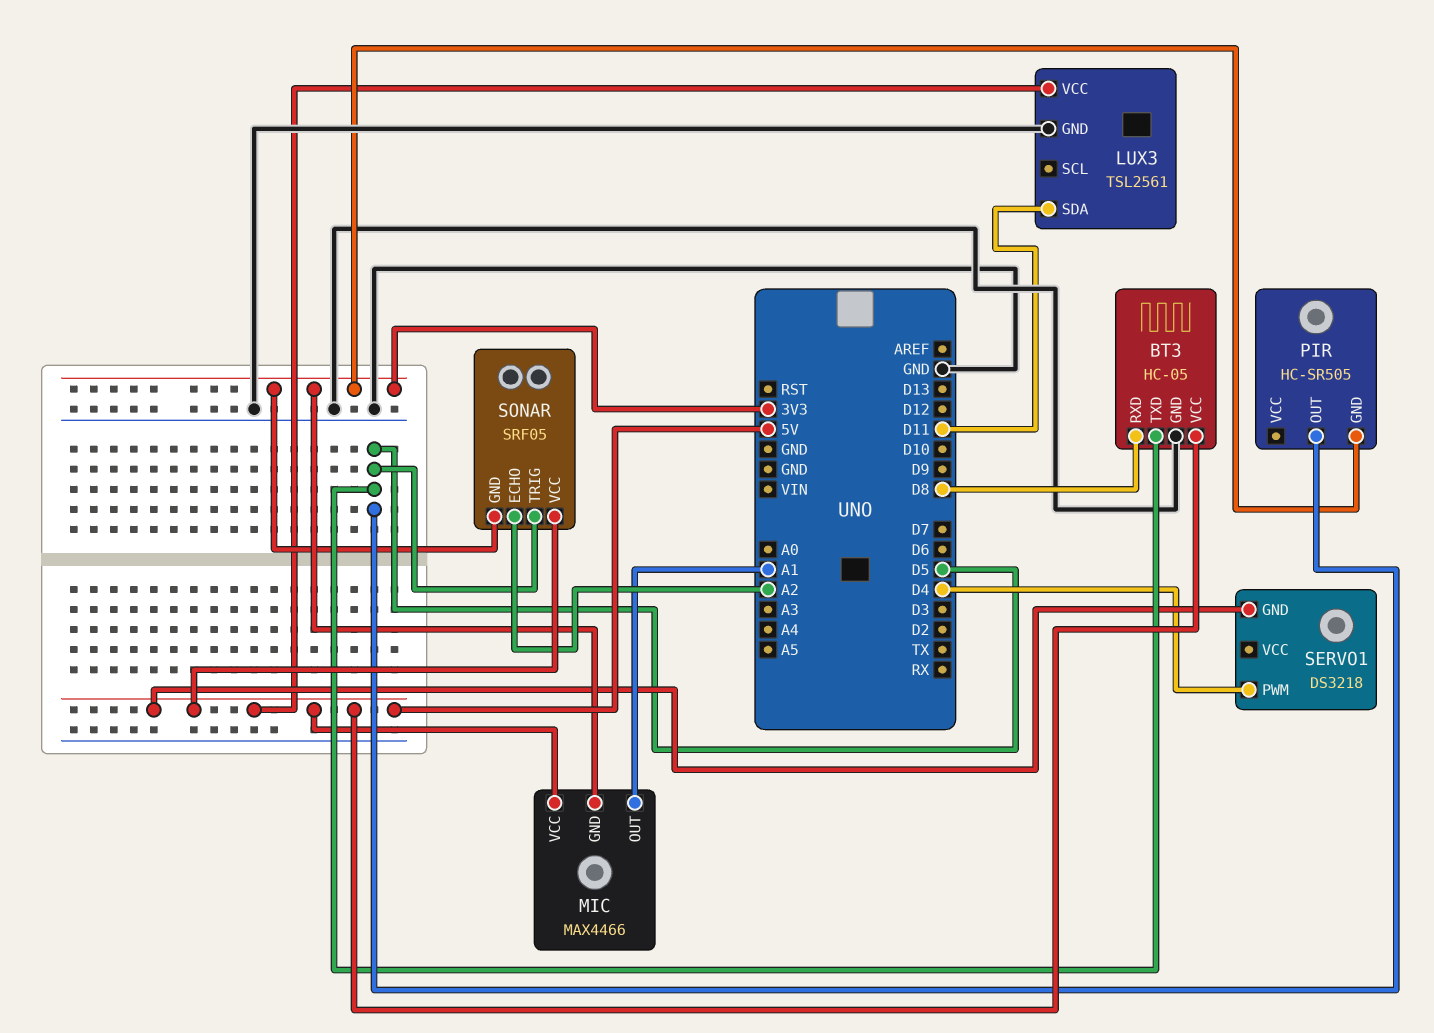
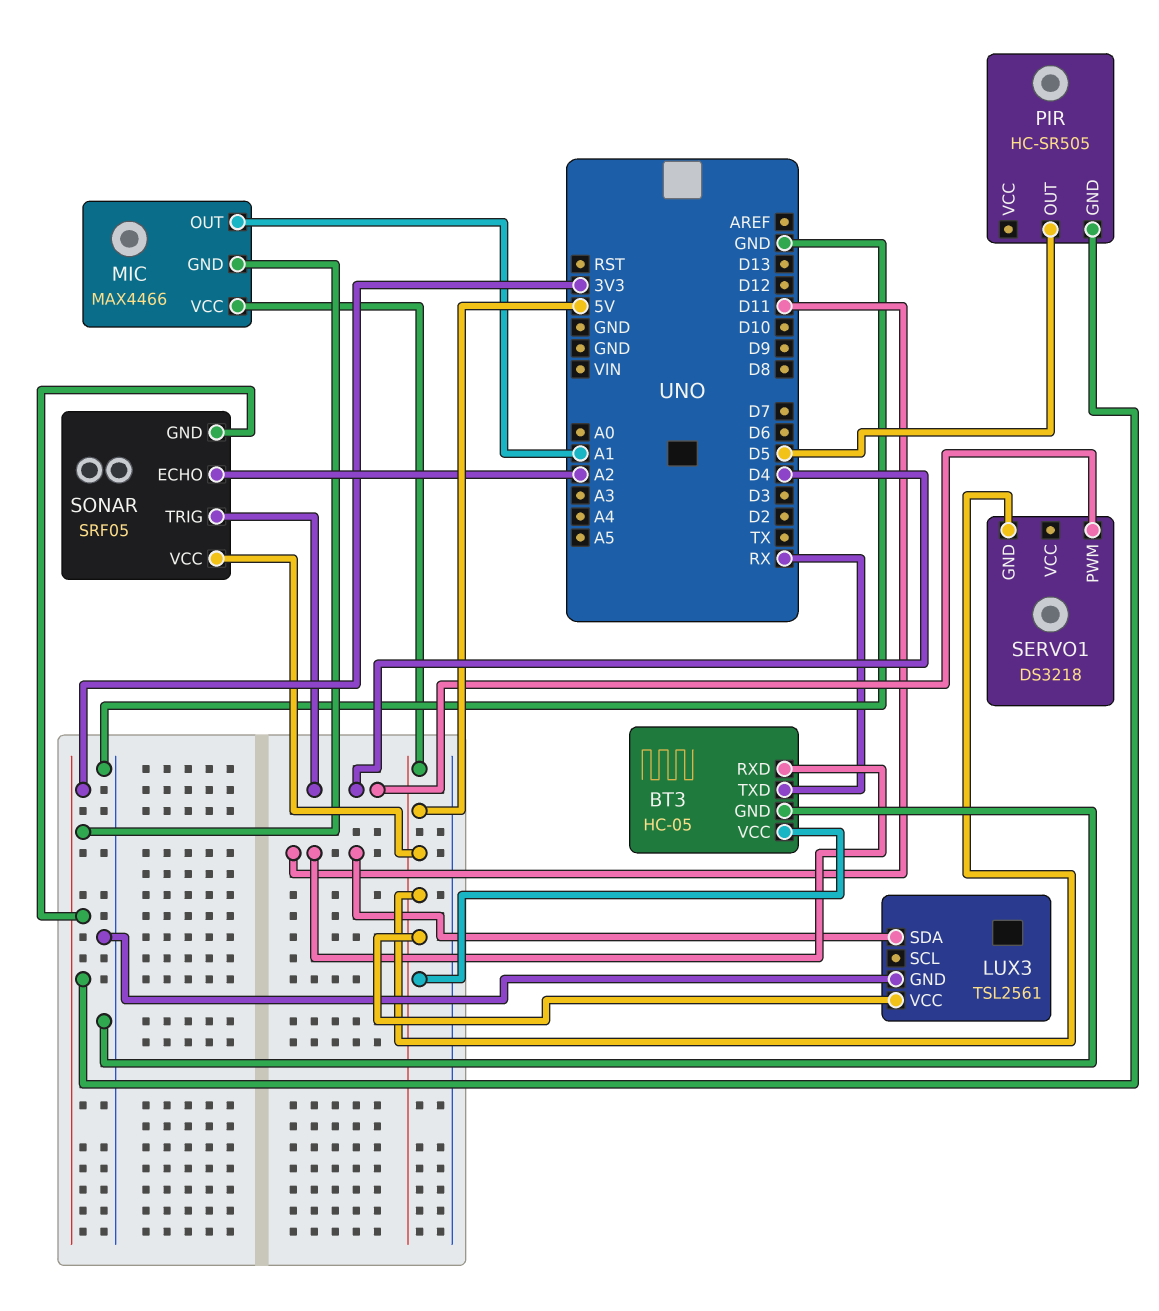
BT3 pin RXD: D8 -> D11
BT3 pin TXD: D5 -> RX
SONAR pin TRIG: D5 -> D4

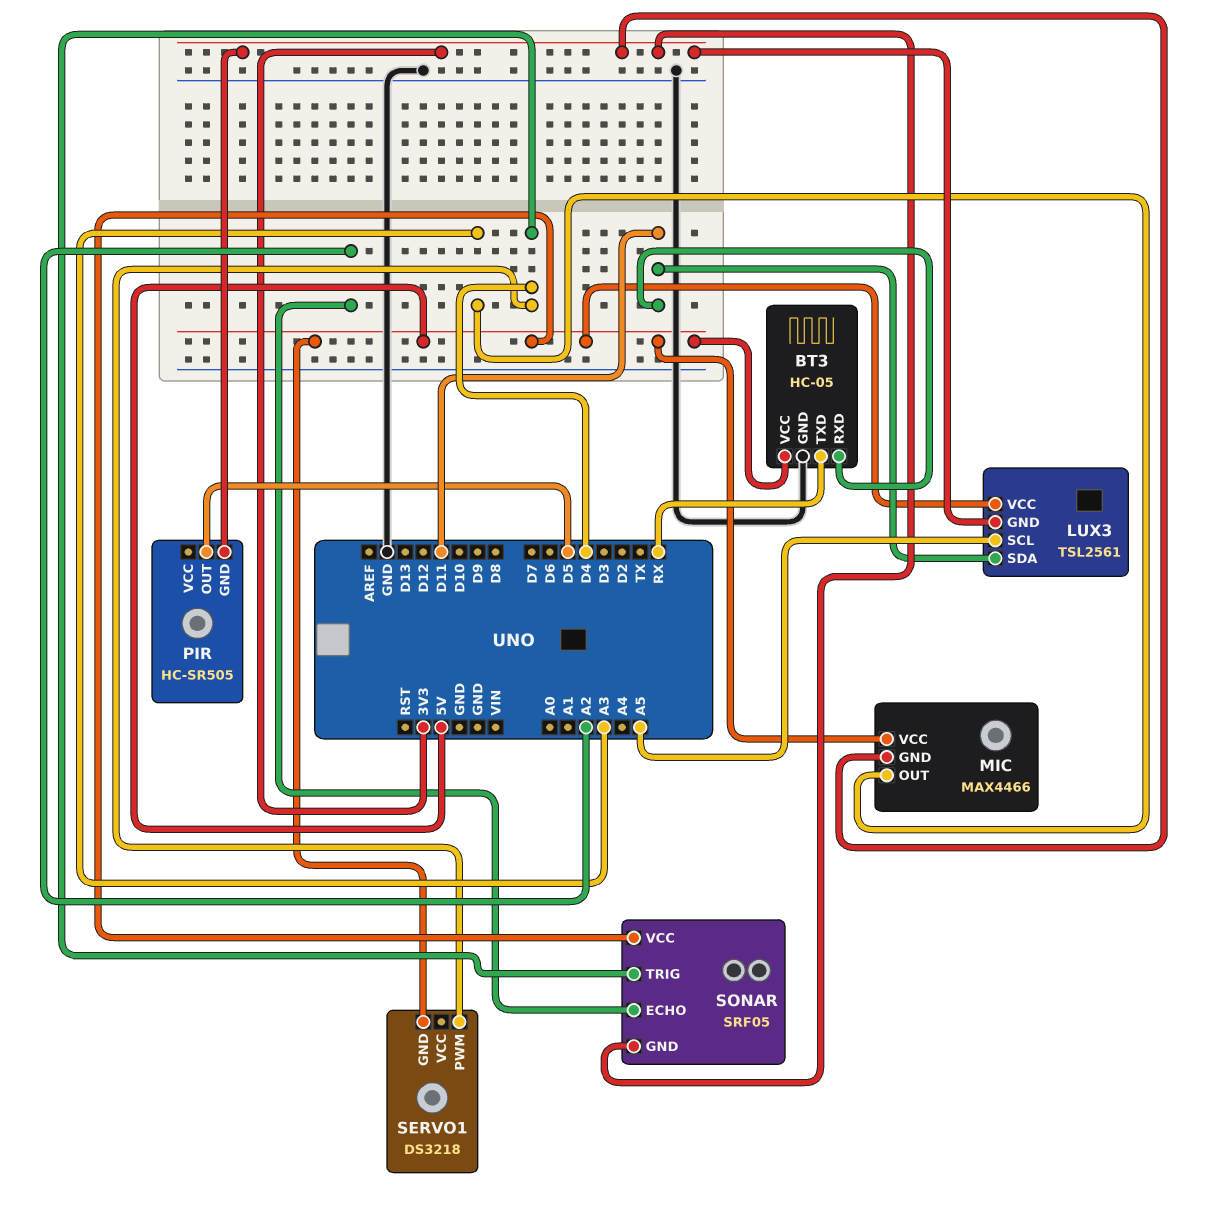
LUX3 pin GND: GND -> 3V3
LUX3 pin SCL: none -> A5
MIC pin OUT: A1 -> A3

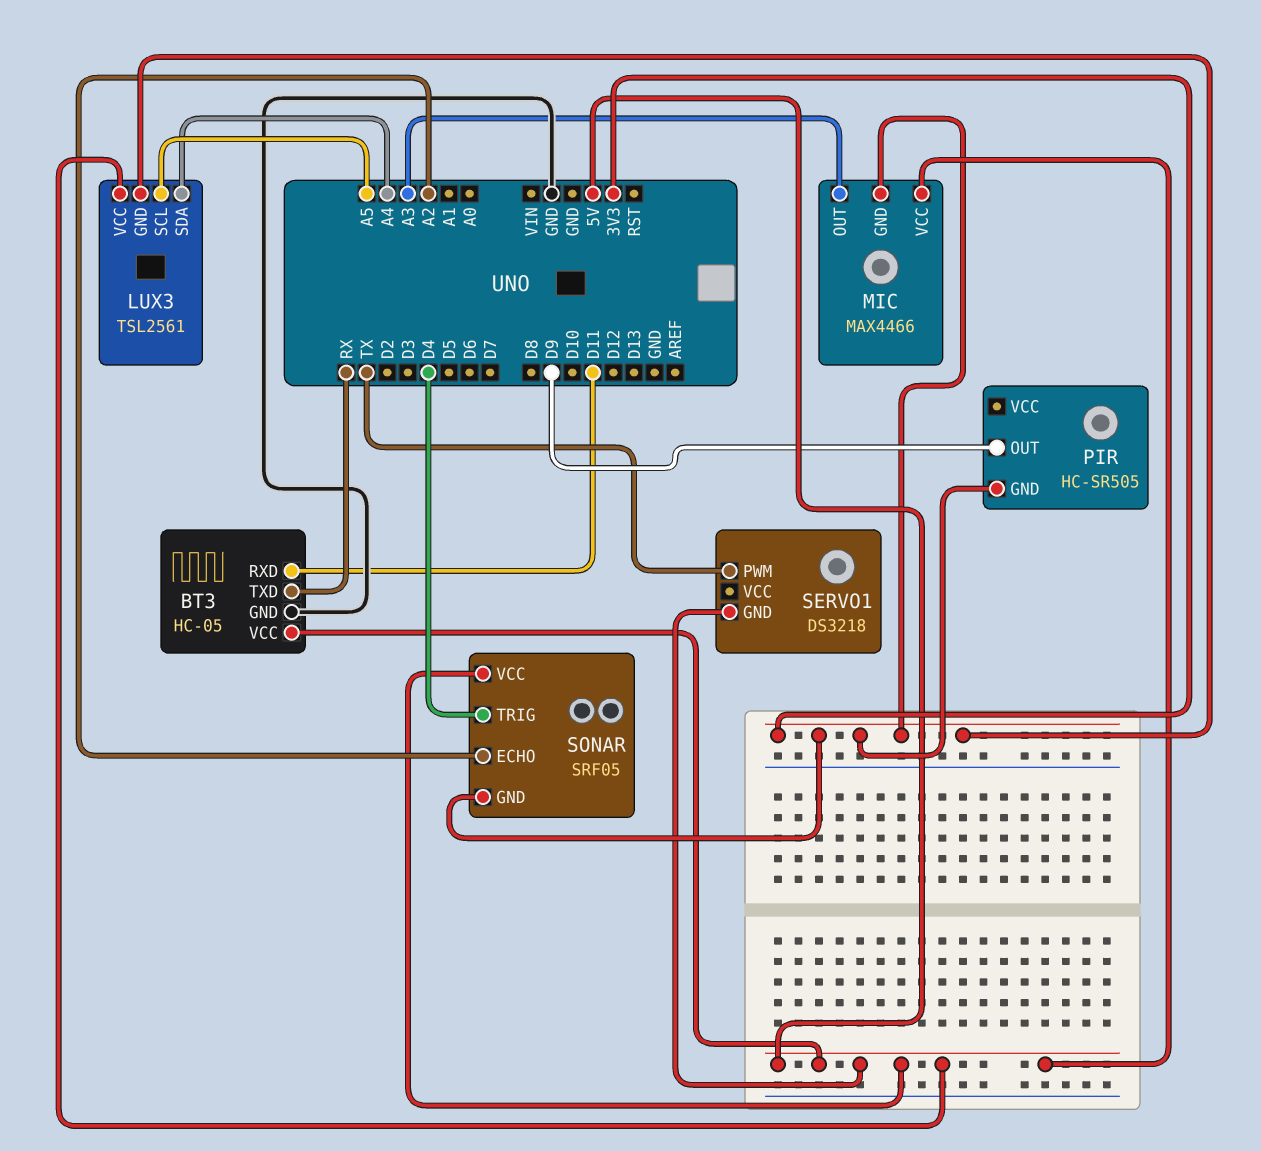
LUX3 pin SDA: D11 -> A4
PIR pin OUT: D5 -> D9
SERVO1 pin PWM: D4 -> TX

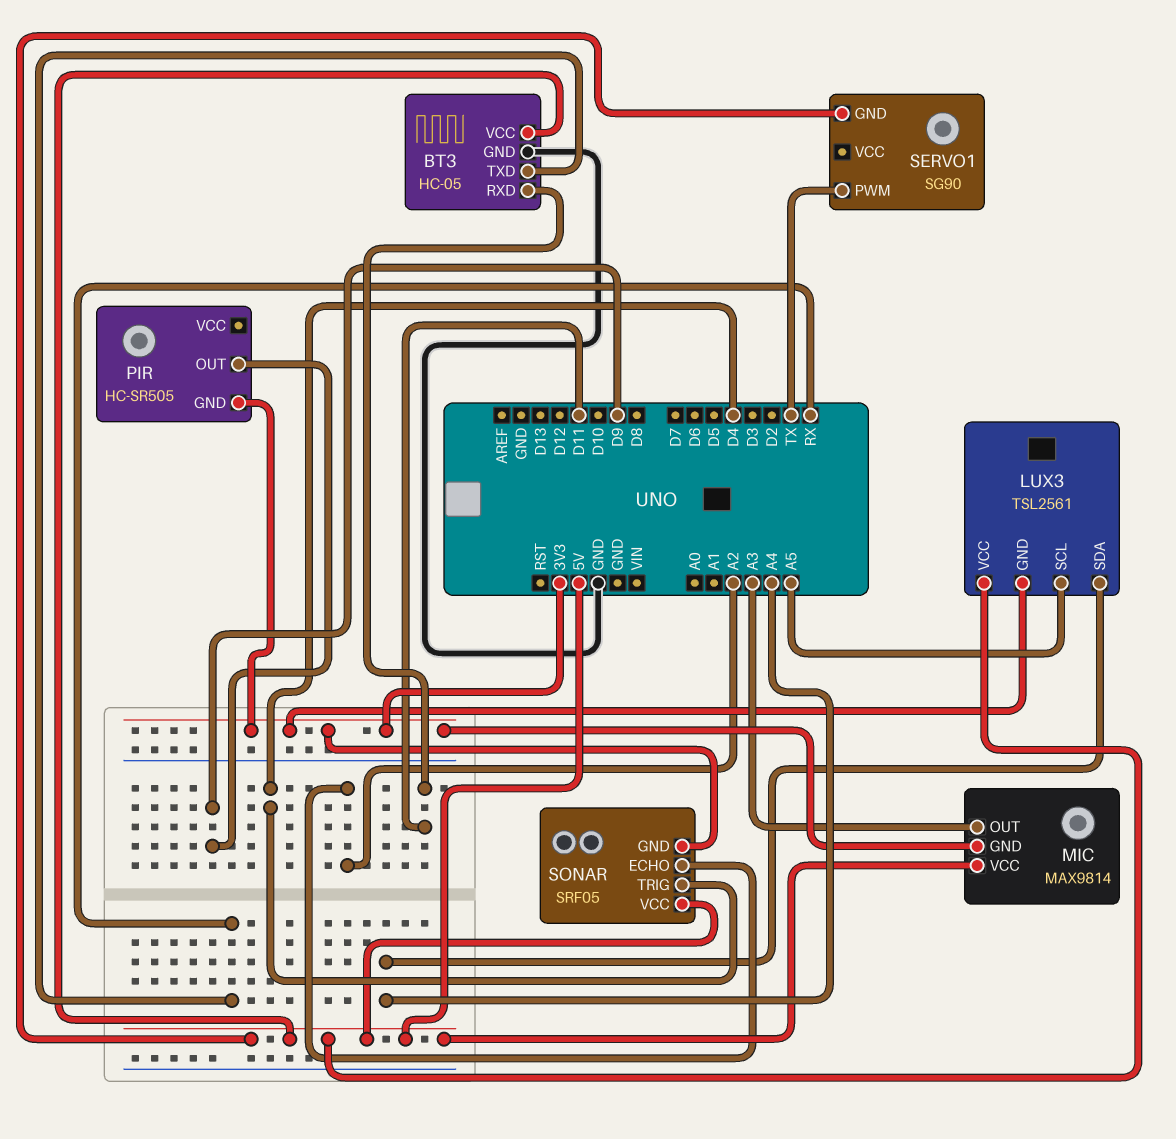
MIC: MAX4466 -> MAX9814
SERVO1: DS3218 -> SG90

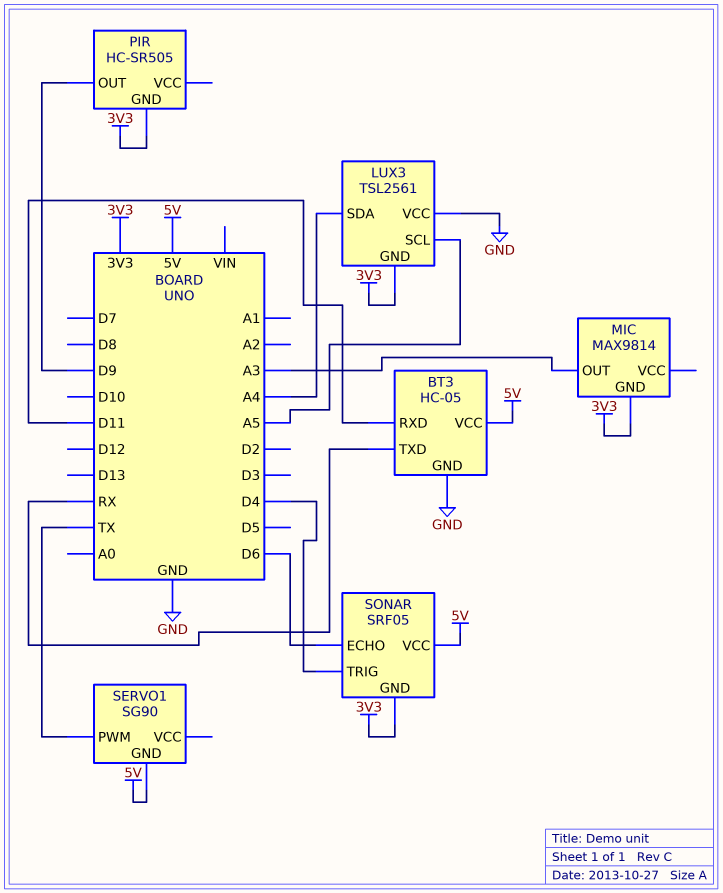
LUX3 pin VCC: 5V -> GND
MIC pin VCC: 5V -> none
SONAR pin ECHO: A2 -> D6

